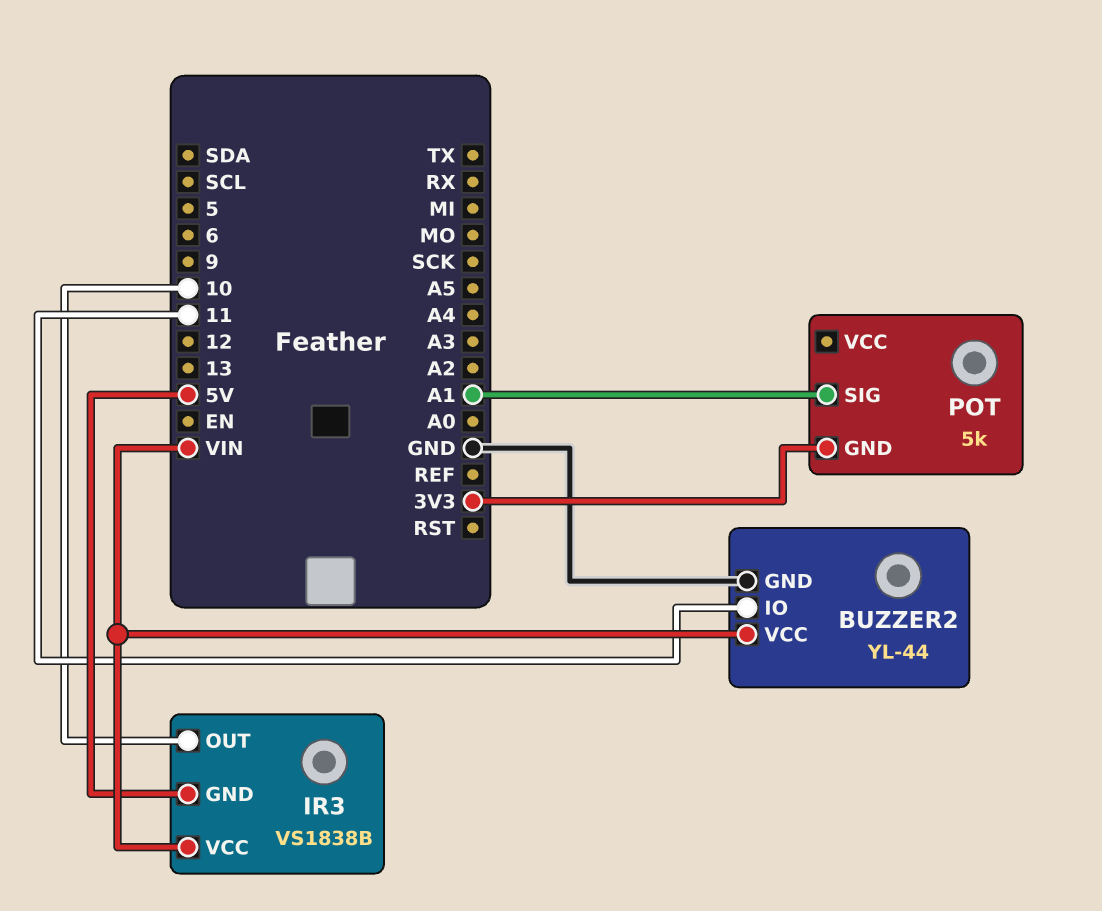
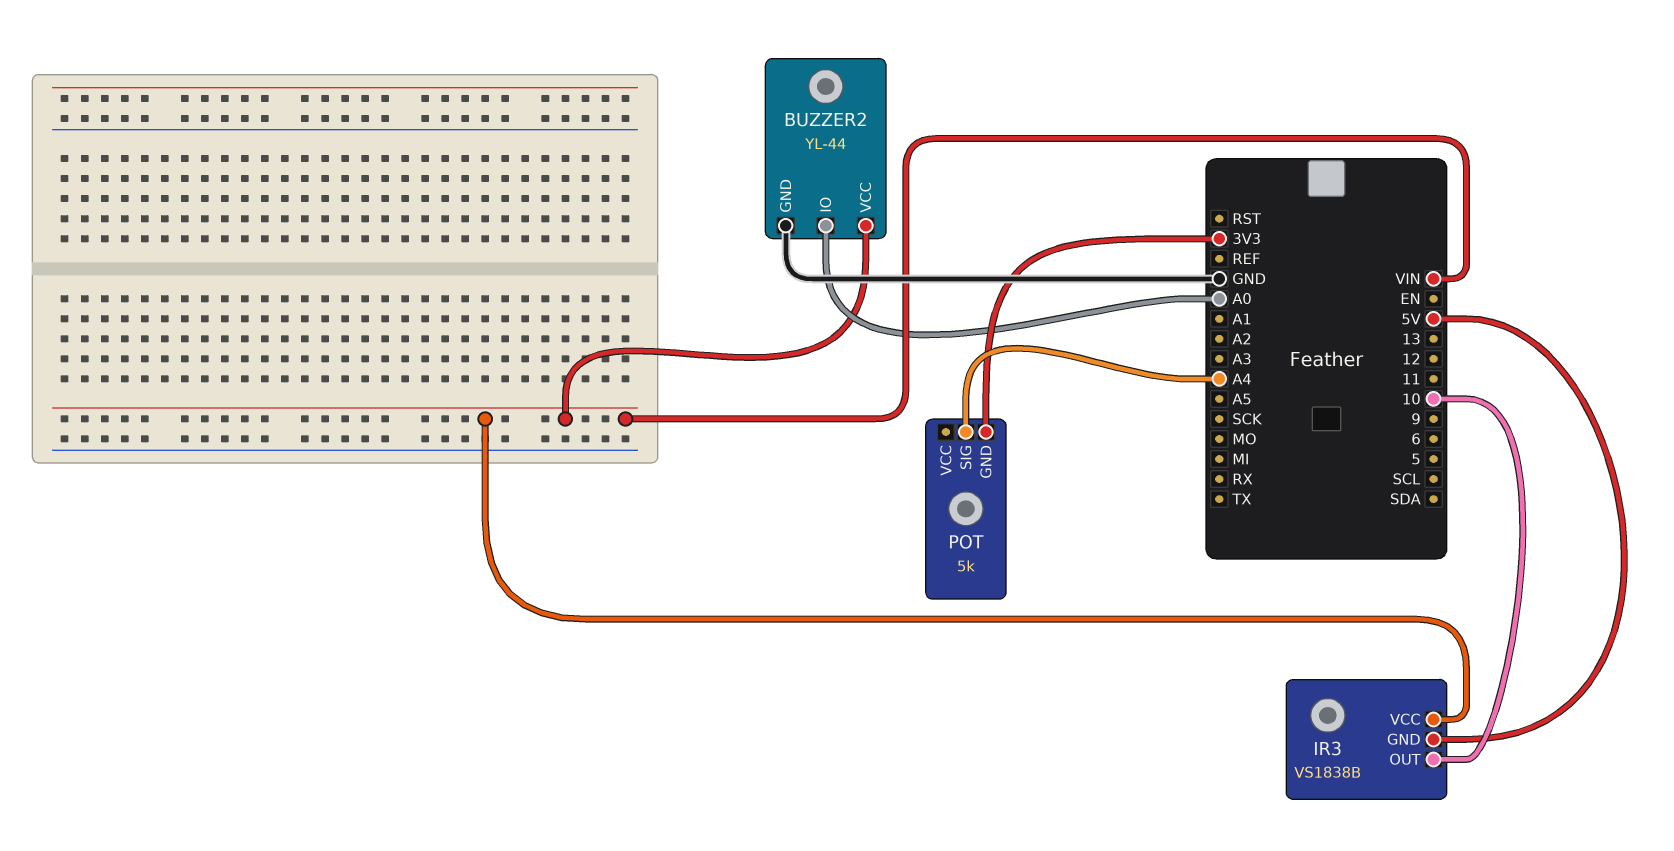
BUZZER2 pin IO: 11 -> A0
POT pin SIG: A1 -> A4

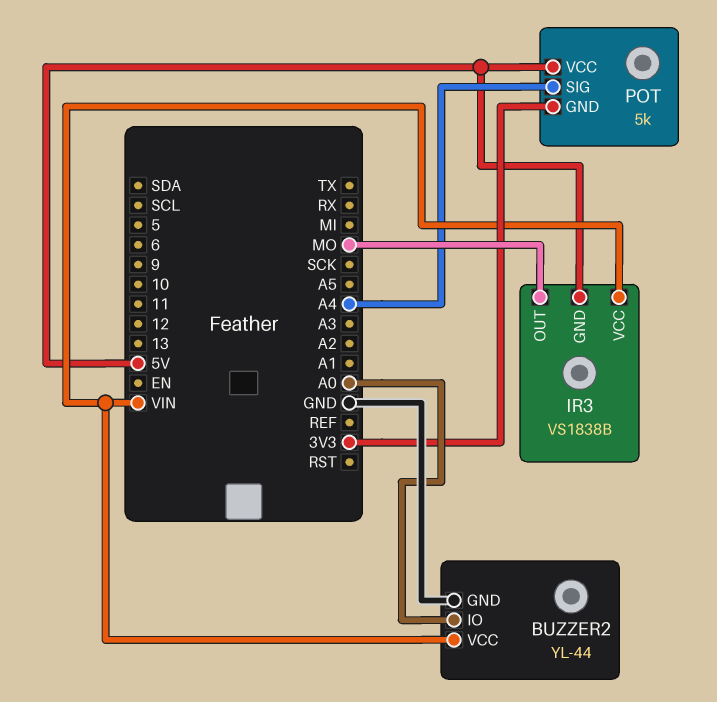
IR3 pin OUT: 10 -> MO
POT pin VCC: none -> 5V

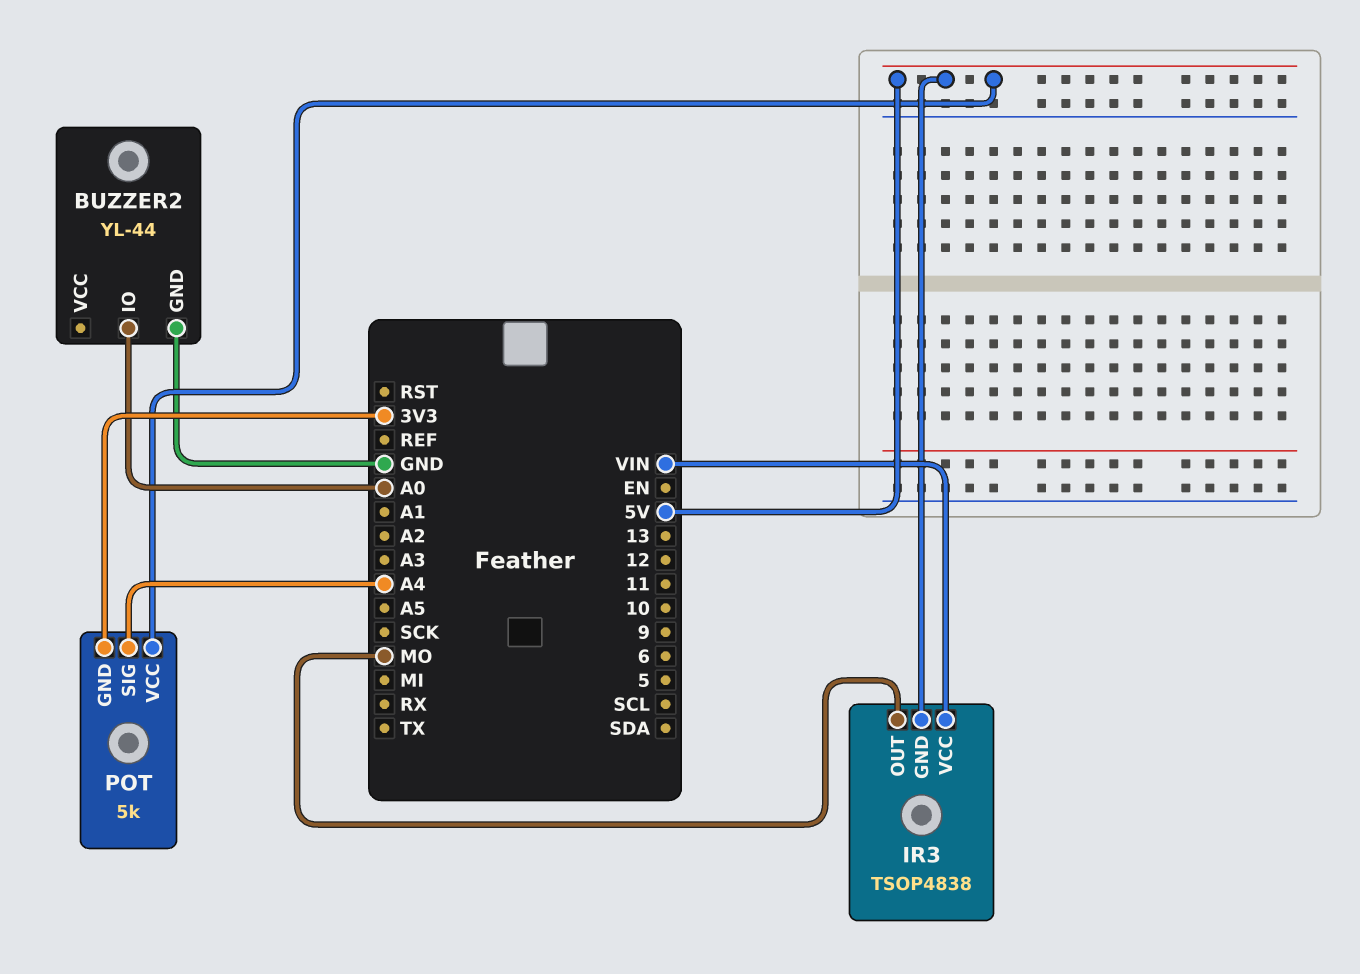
BUZZER2 pin VCC: VIN -> none
IR3: VS1838B -> TSOP4838

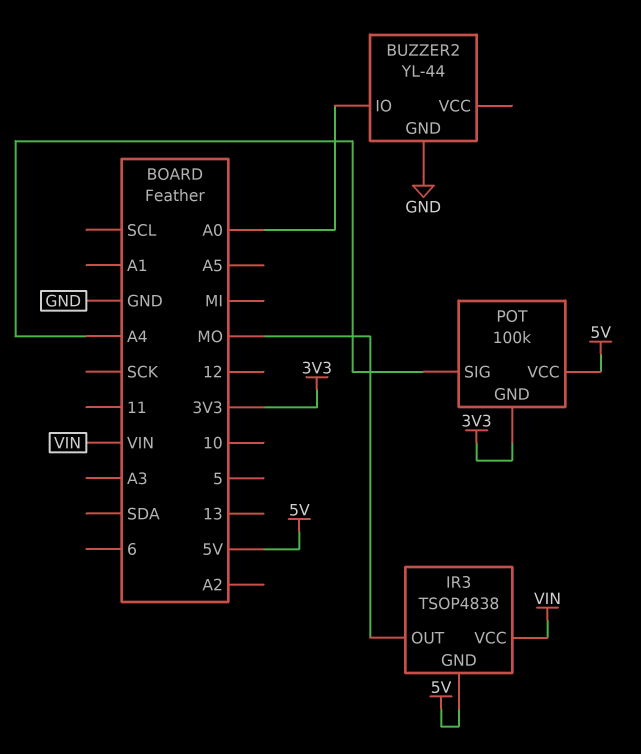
POT: 5k -> 100k

